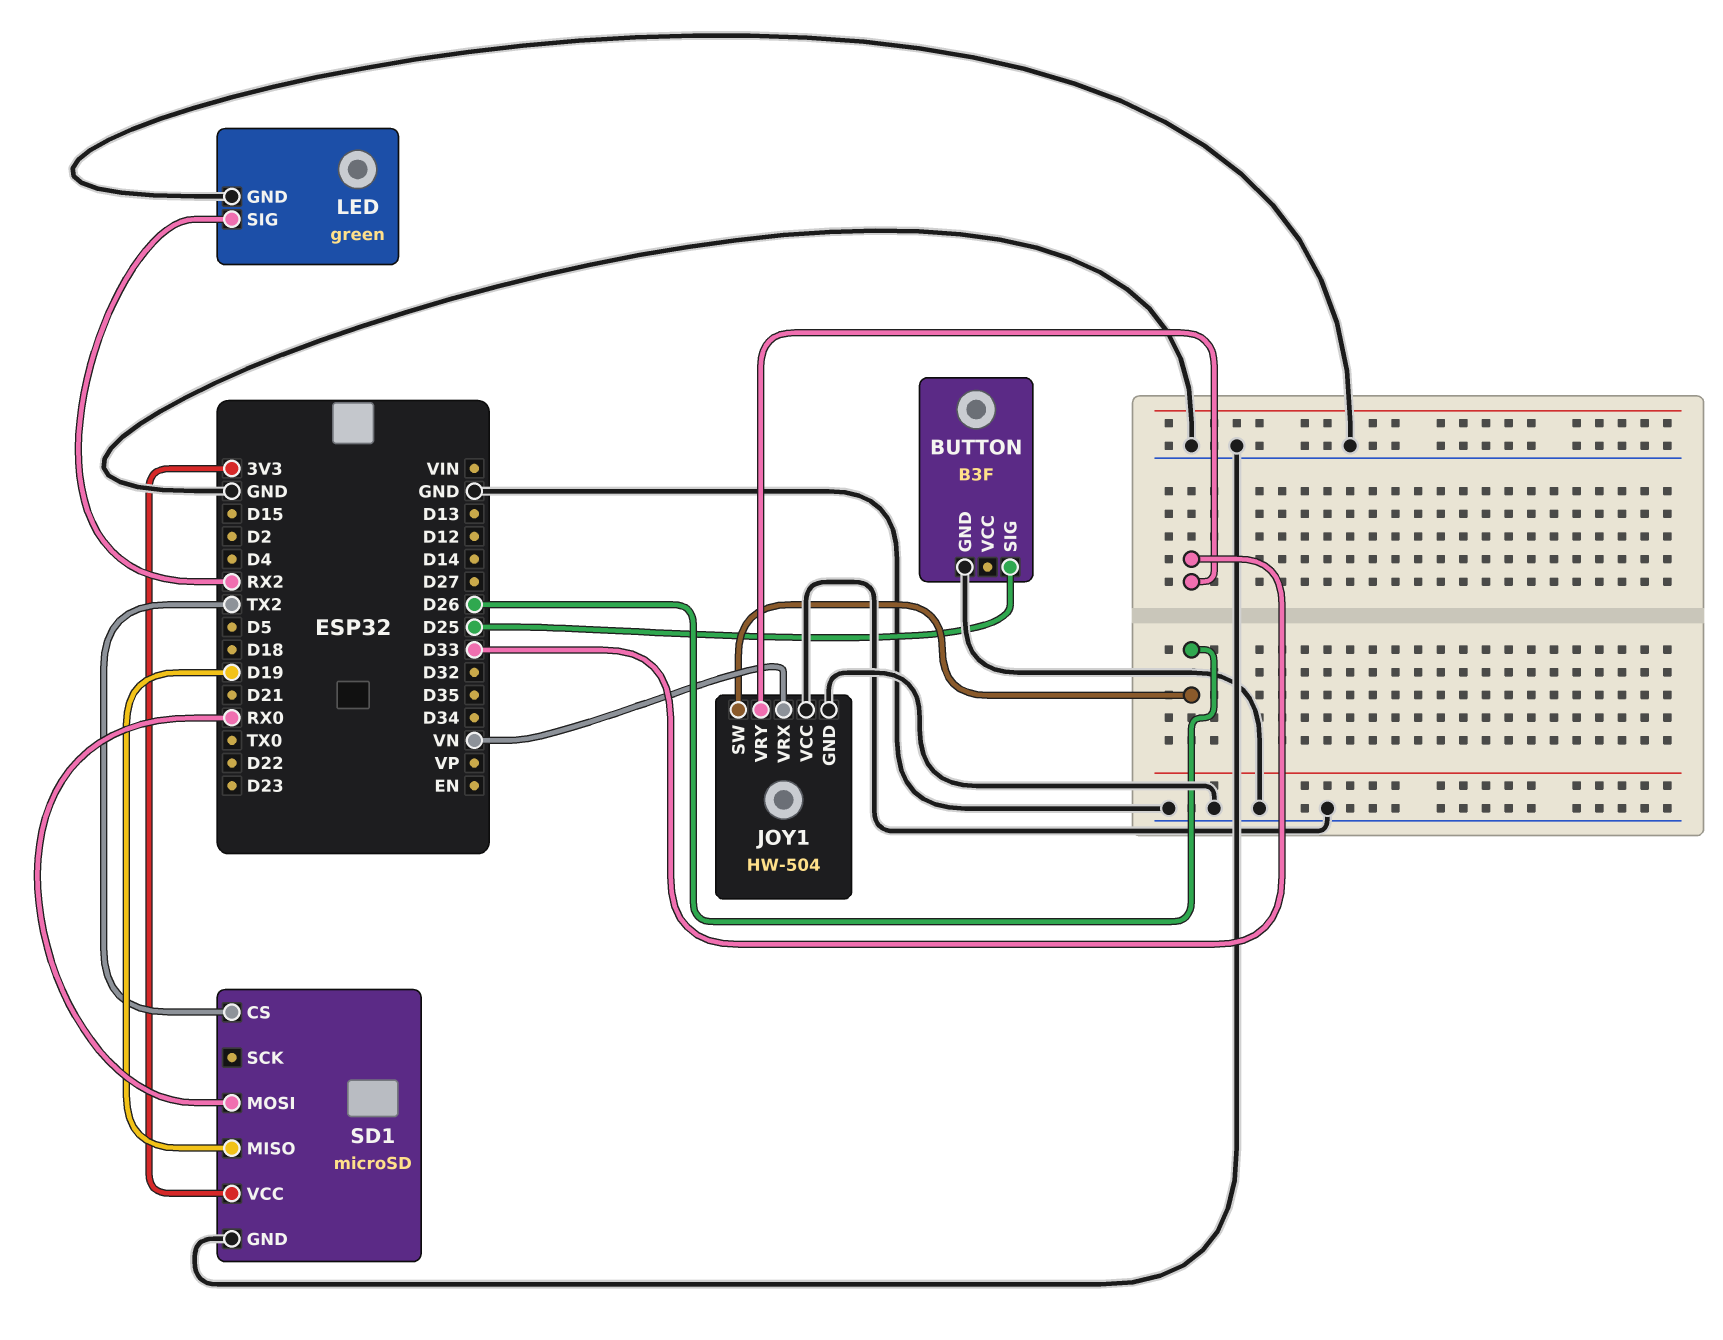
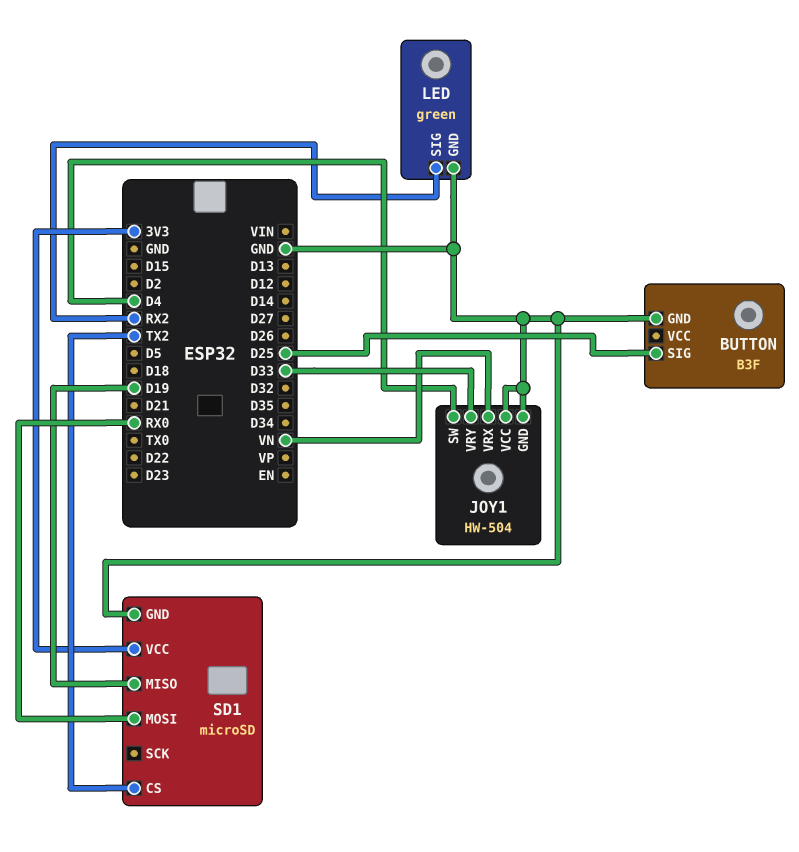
JOY1 pin SW: D26 -> D4

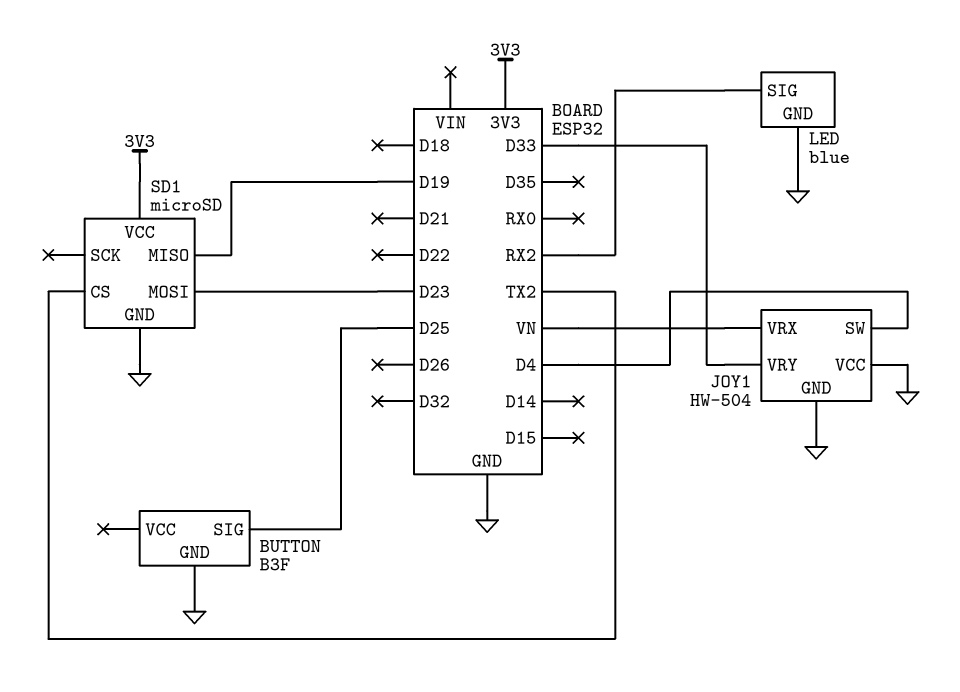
LED: green -> blue
SD1 pin MOSI: RX0 -> D23

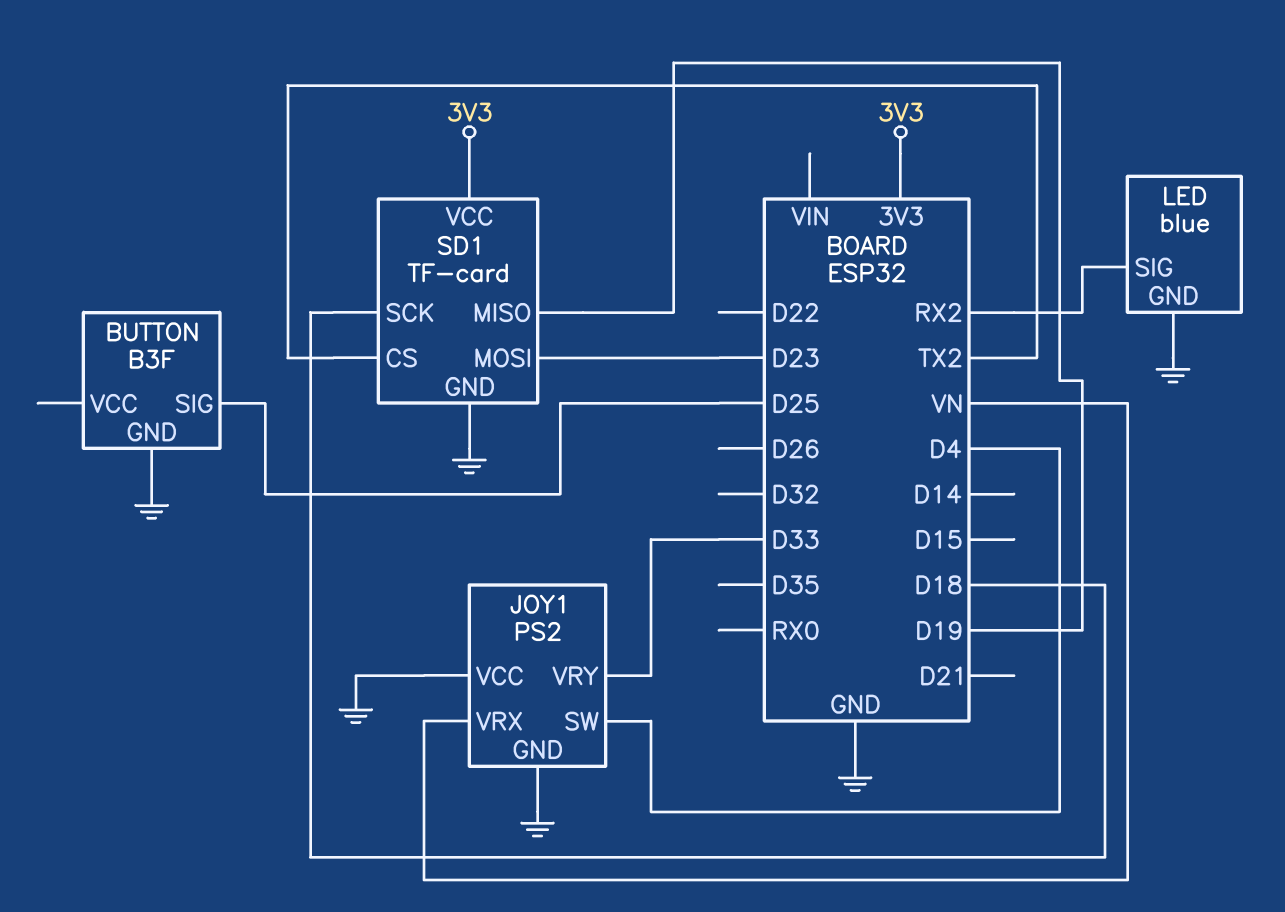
JOY1: HW-504 -> PS2
SD1: microSD -> TF-card
SD1 pin SCK: none -> D18

